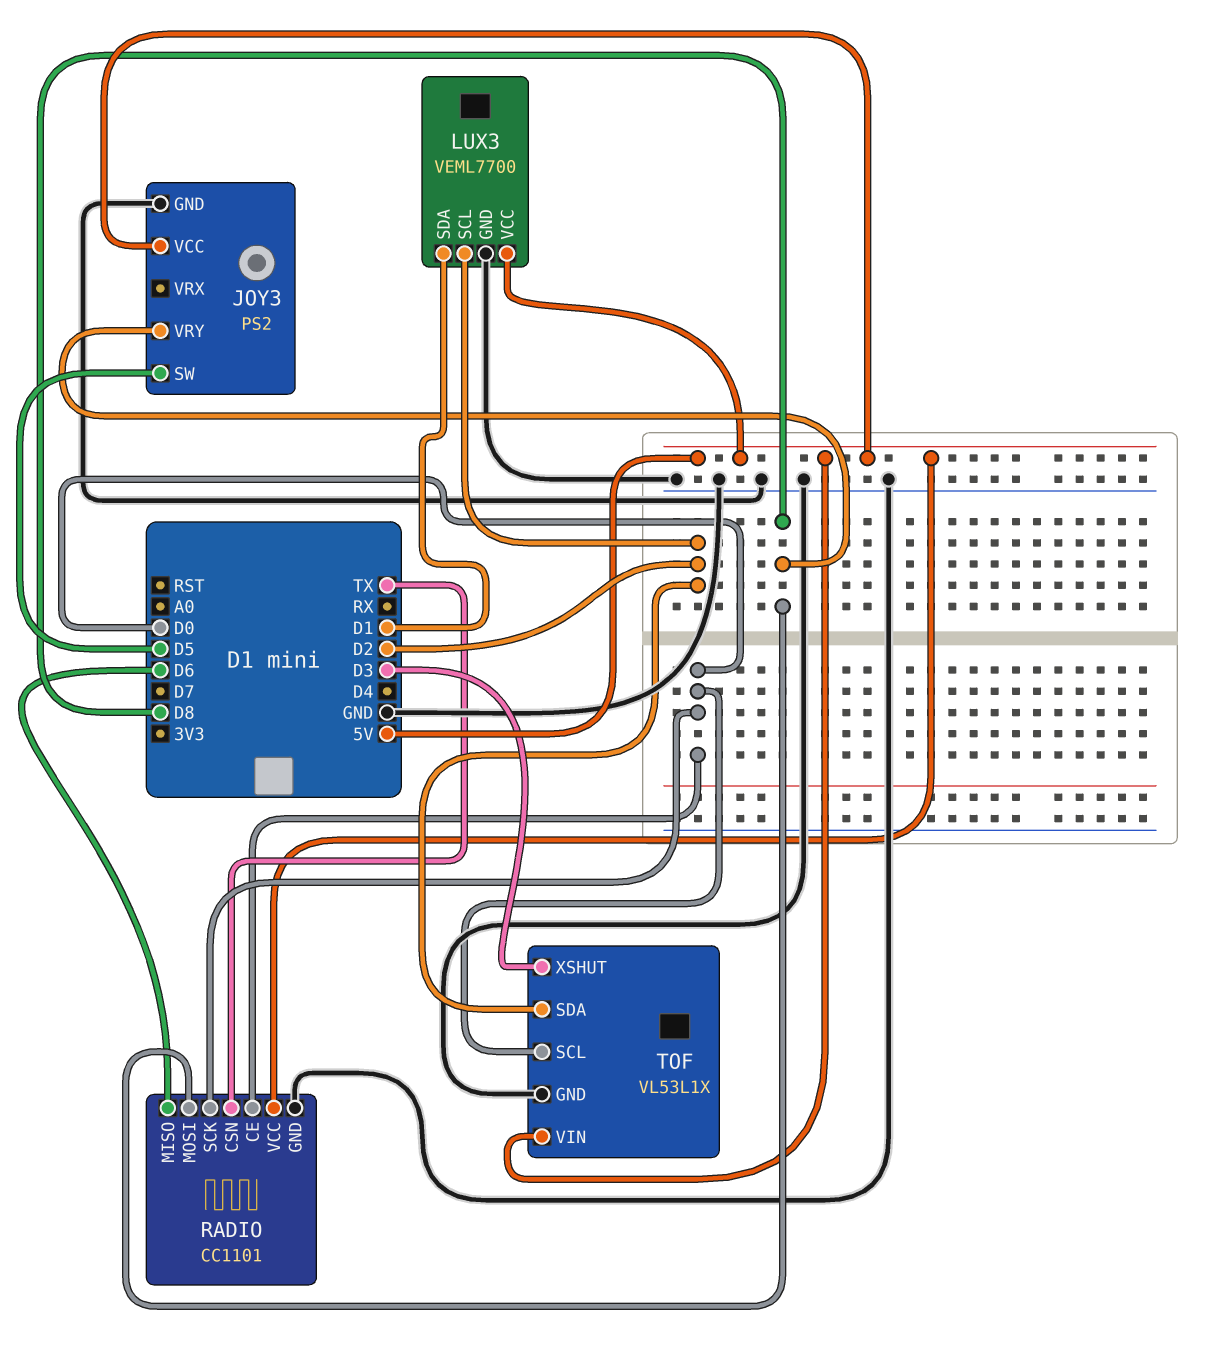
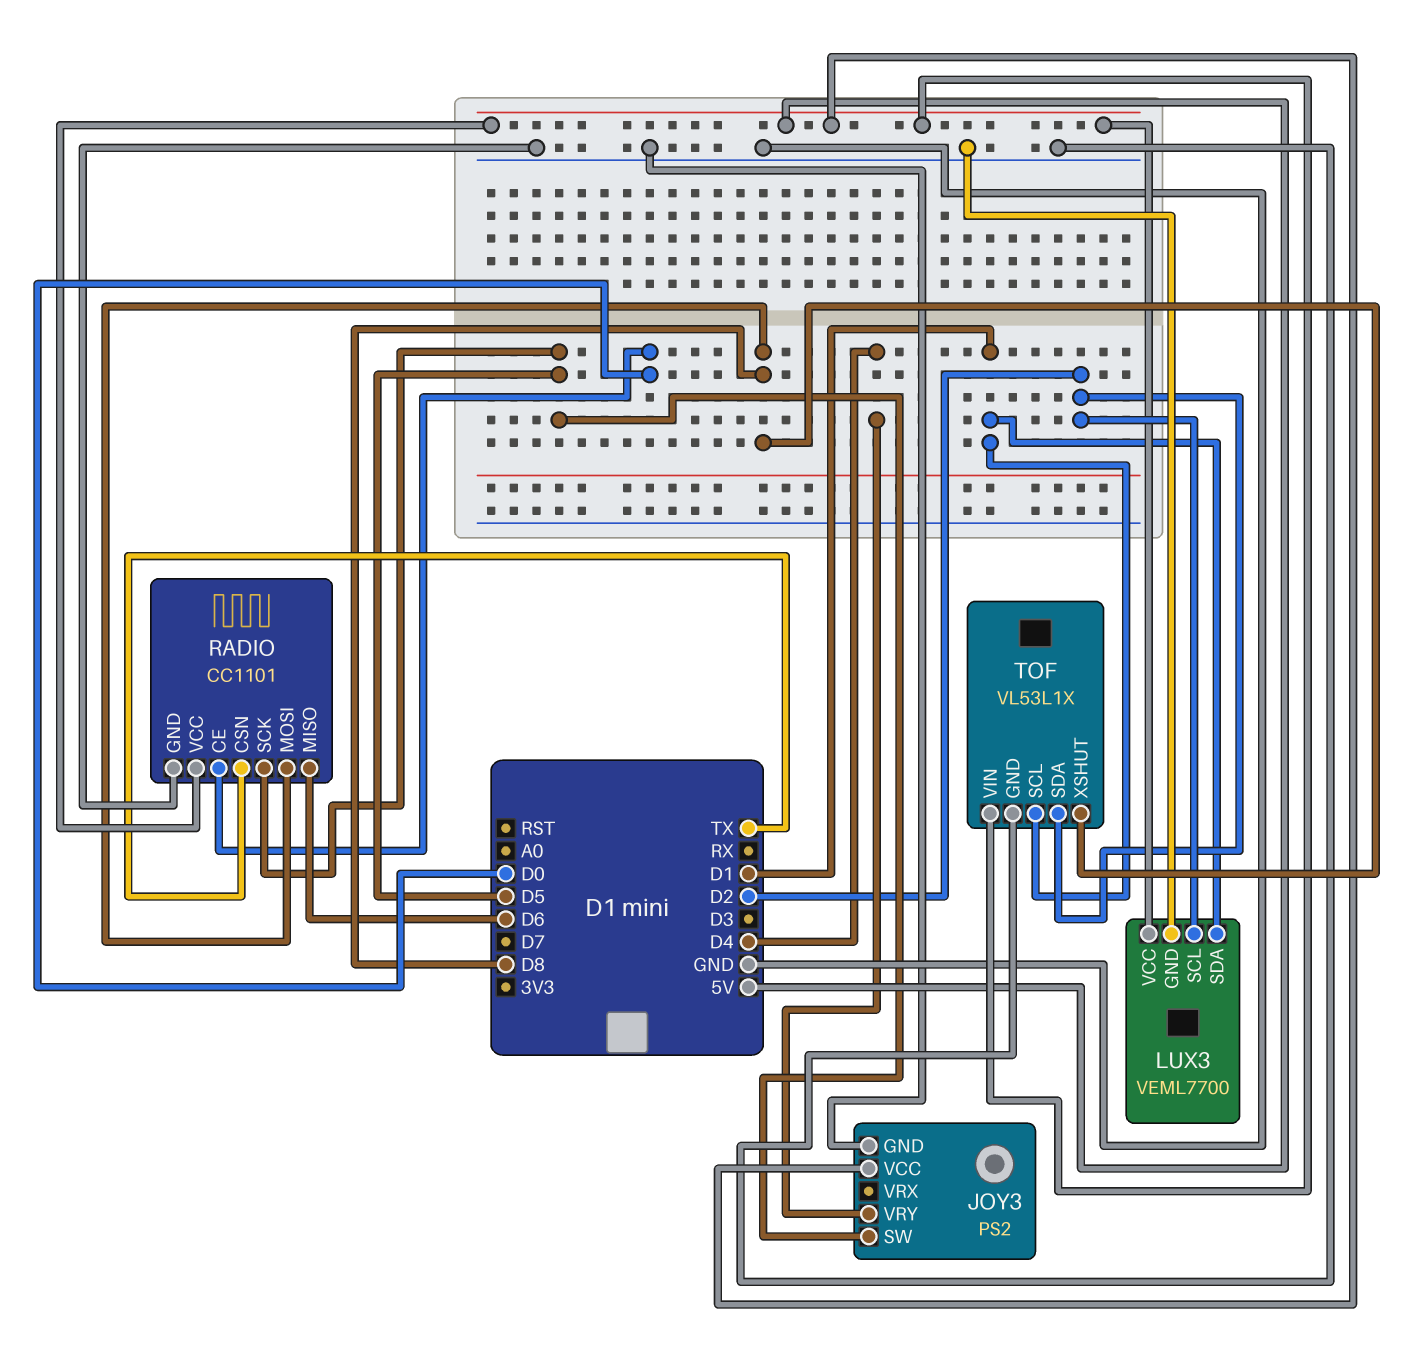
JOY3 pin VRY: D8 -> D4
RADIO pin SCK: D0 -> D5
TOF pin SCL: D0 -> D1
TOF pin XSHUT: D3 -> D8

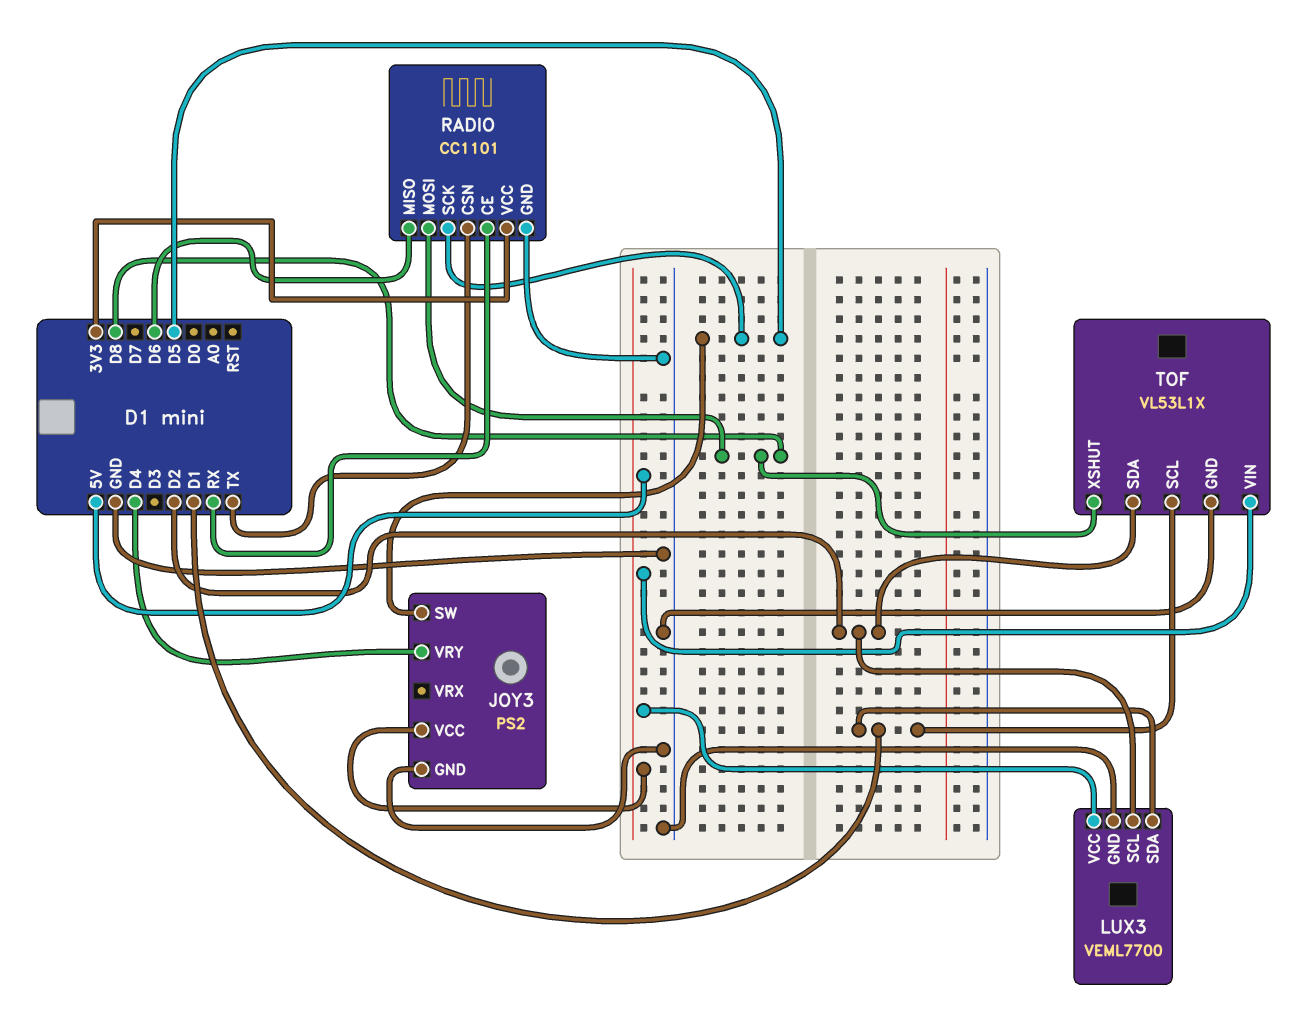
RADIO pin CE: D0 -> RX
RADIO pin VCC: 5V -> 3V3

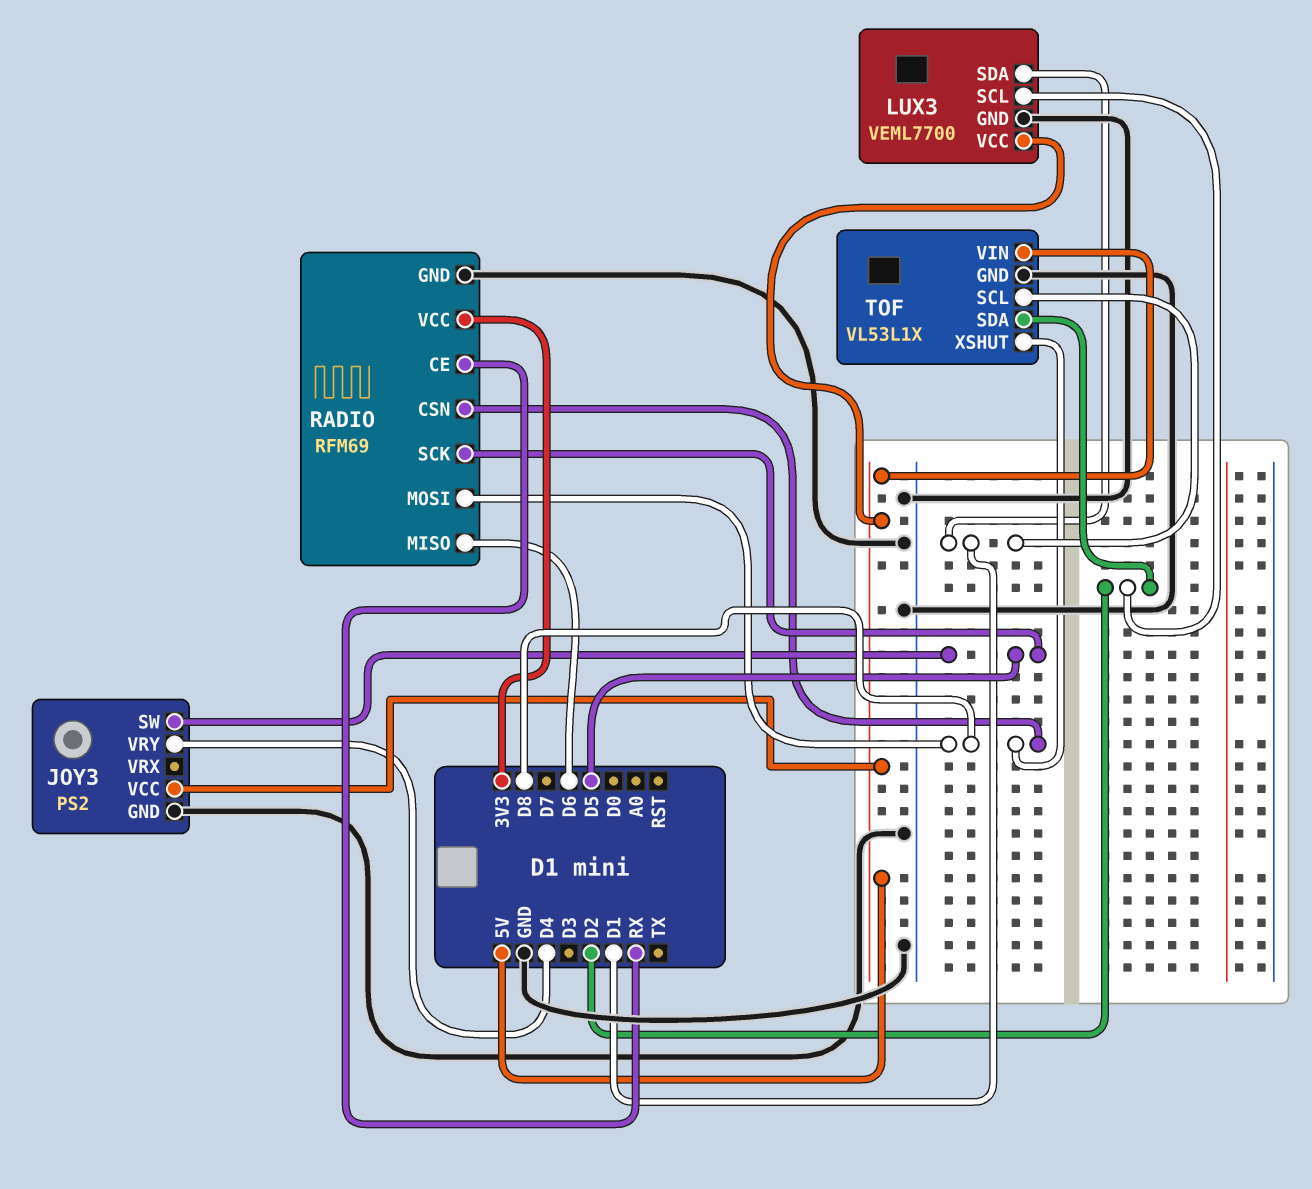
RADIO: CC1101 -> RFM69
RADIO pin CSN: TX -> D8

